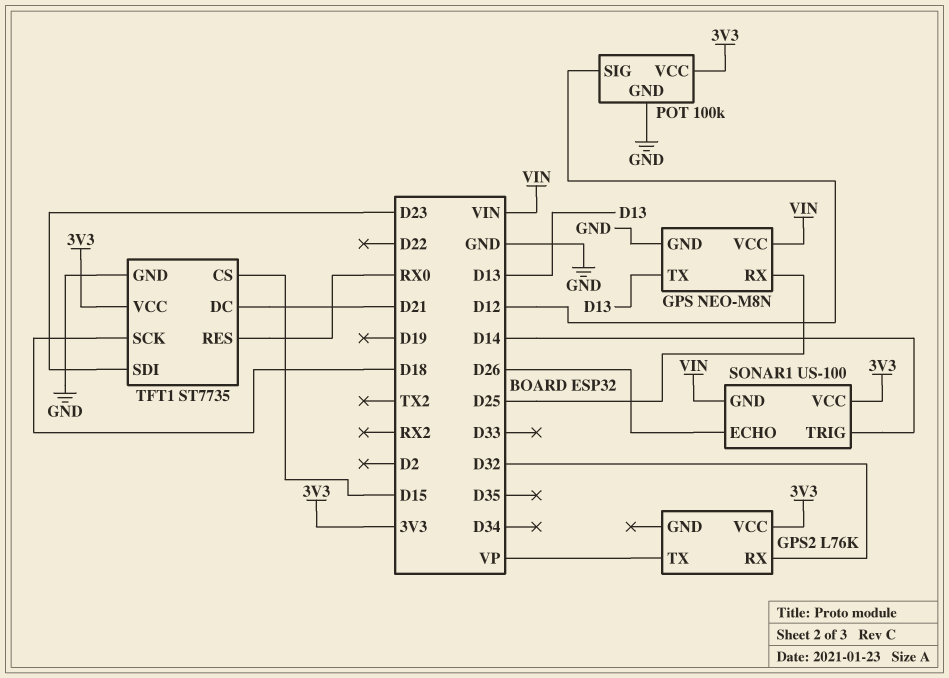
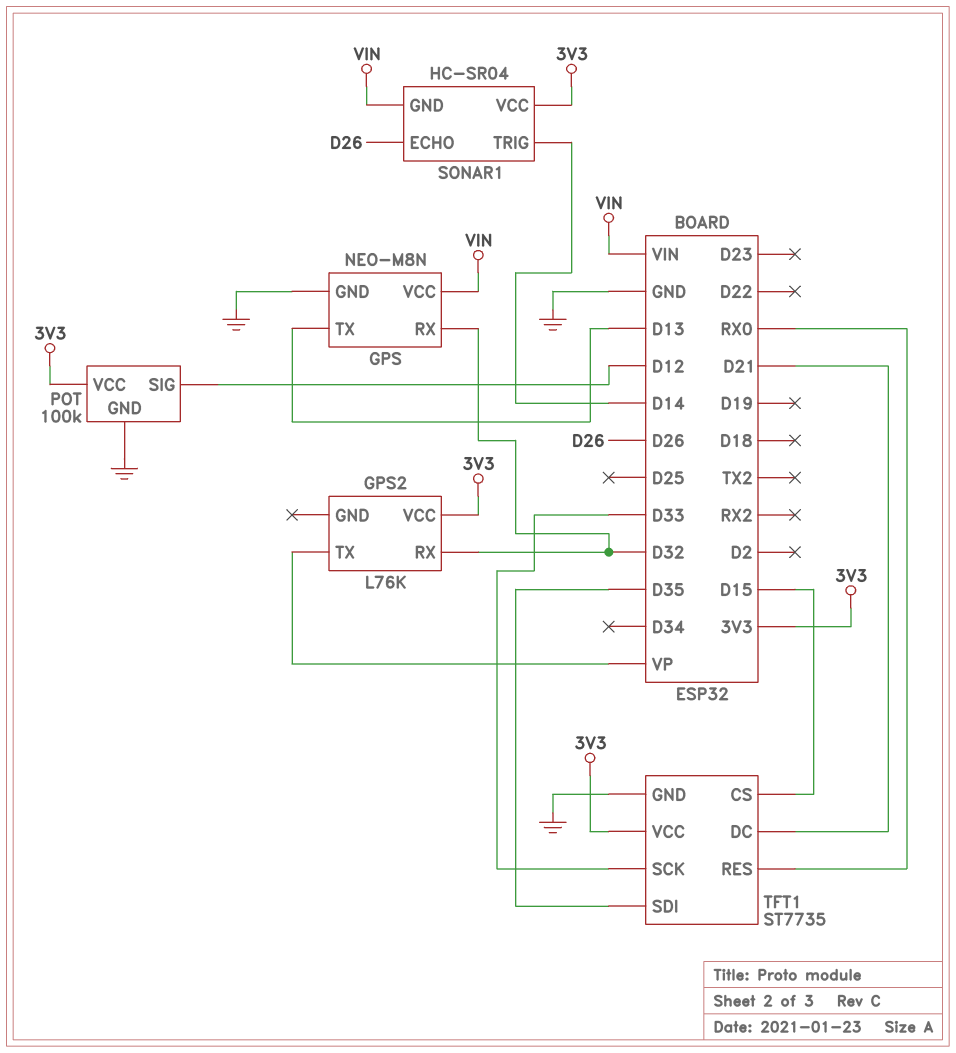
GPS pin RX: D25 -> D32
SONAR1: US-100 -> HC-SR04
TFT1 pin SCK: D18 -> D33
TFT1 pin SDI: D23 -> D35

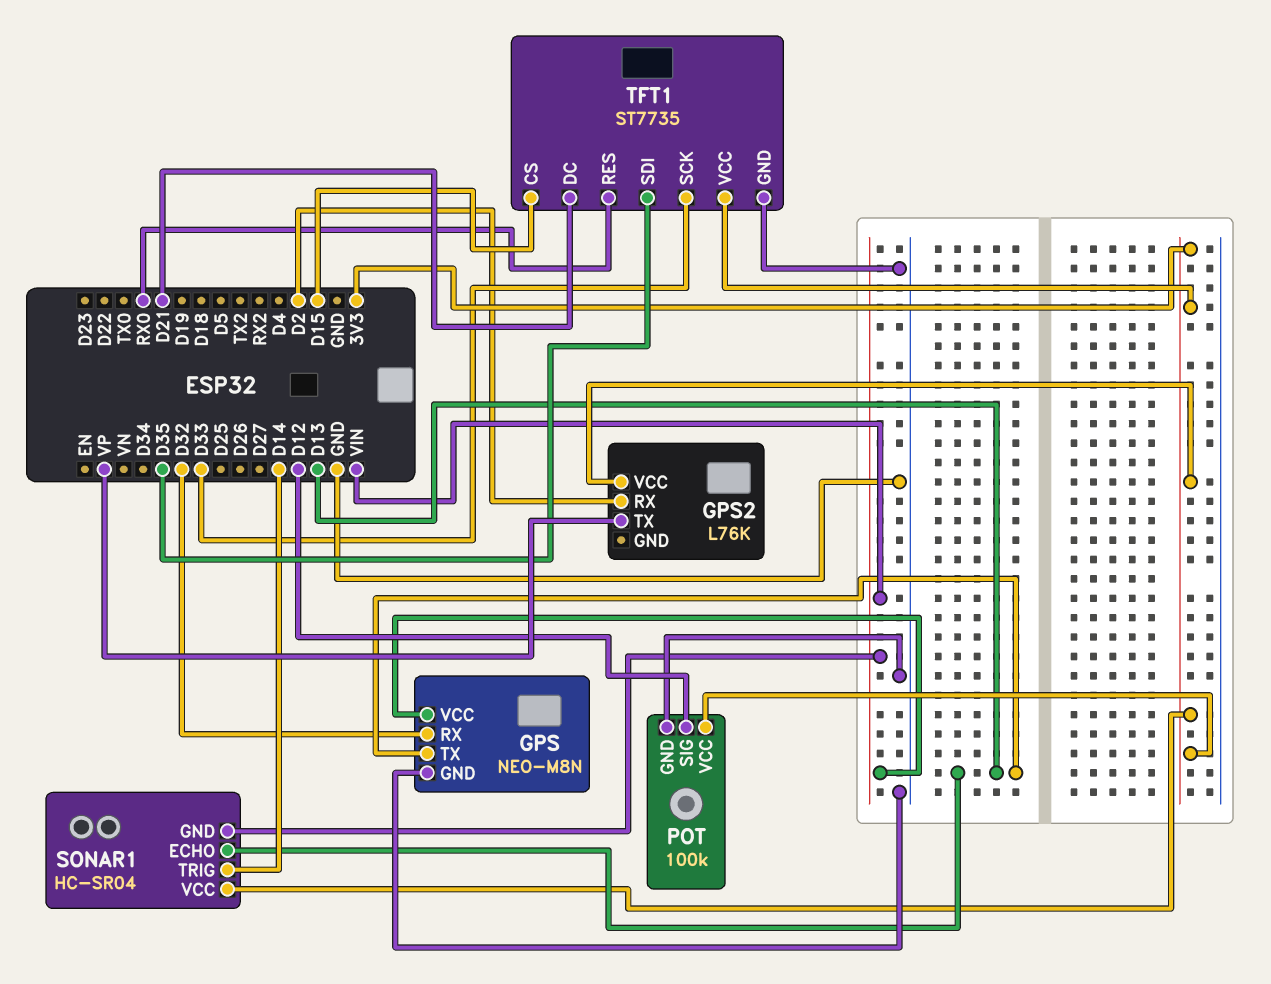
GPS2 pin RX: D32 -> D2
SONAR1 pin ECHO: D26 -> D13

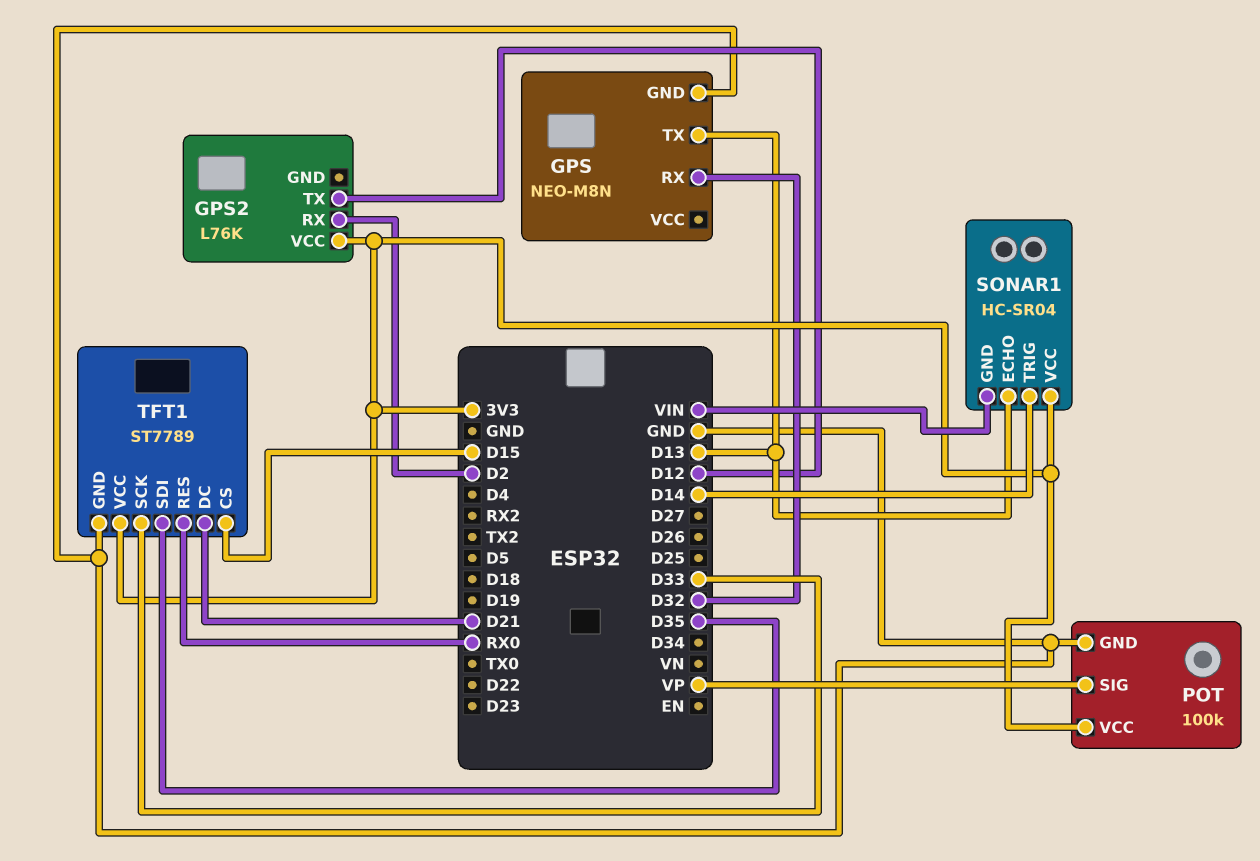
GPS pin VCC: VIN -> none
GPS2 pin TX: VP -> D12
POT pin SIG: D12 -> VP
TFT1: ST7735 -> ST7789

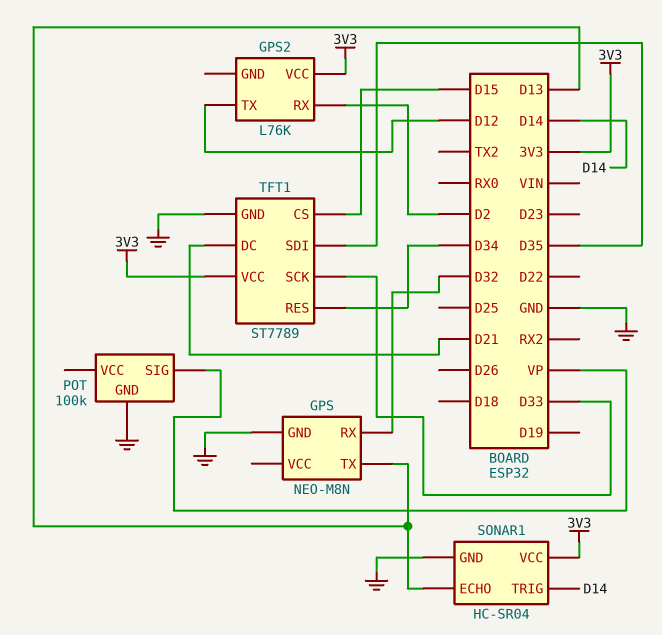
POT pin VCC: 3V3 -> none
SONAR1 pin GND: VIN -> GND
TFT1 pin RES: RX0 -> D34

